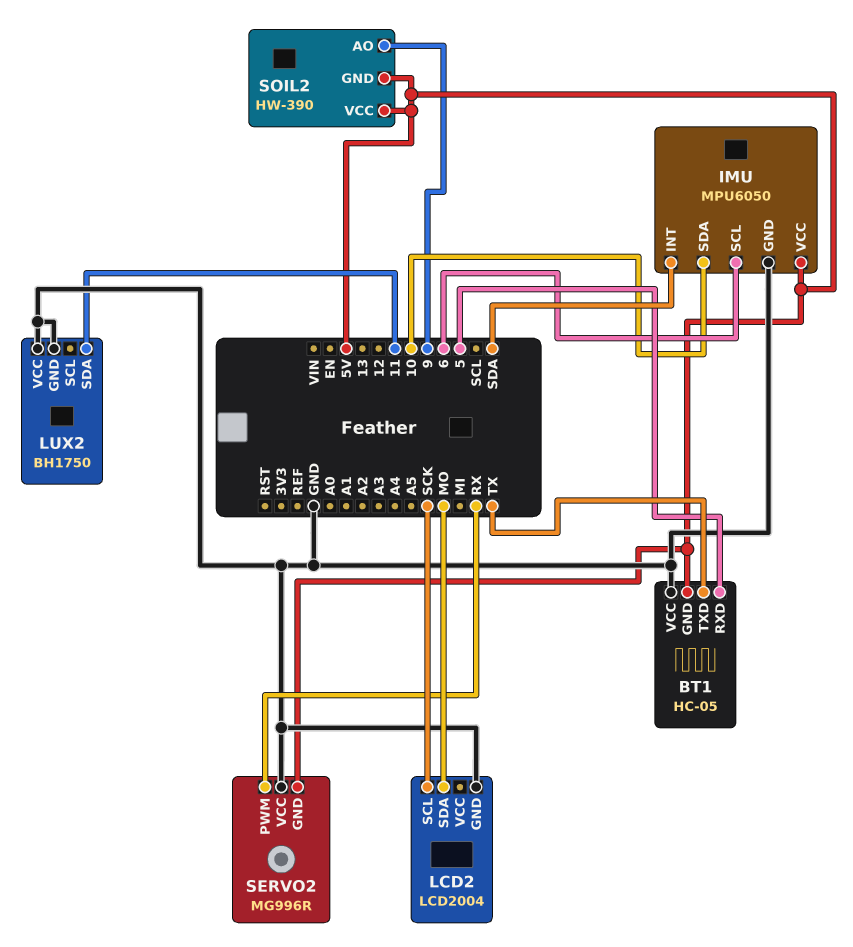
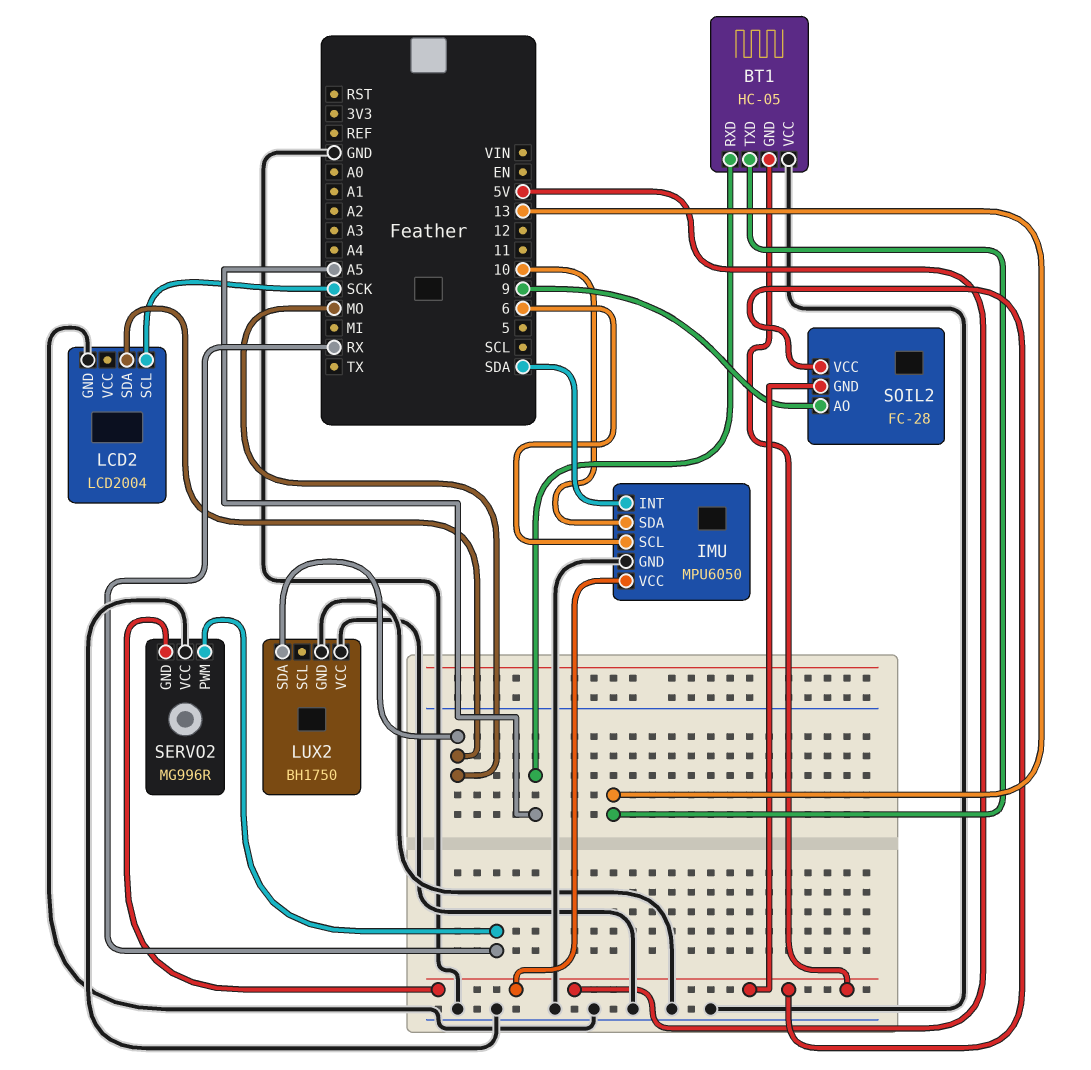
BT1 pin RXD: 5 -> A5
BT1 pin TXD: TX -> 13
LUX2 pin SDA: 11 -> MO
SOIL2: HW-390 -> FC-28

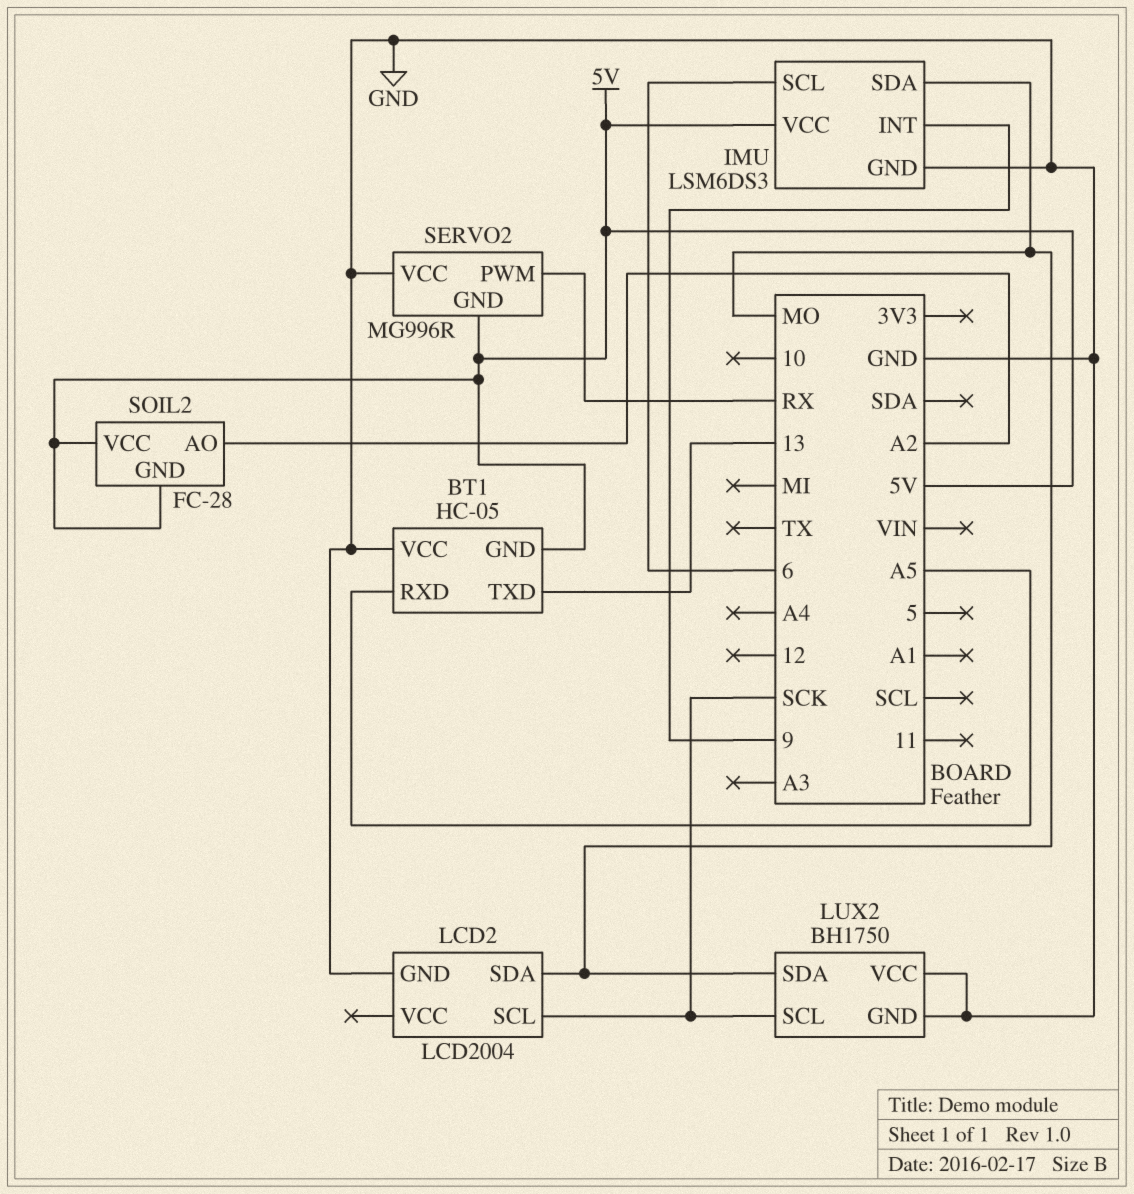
IMU: MPU6050 -> LSM6DS3
IMU pin INT: SDA -> 9
IMU pin SDA: 10 -> MO
LUX2 pin SCL: none -> SCK
SOIL2 pin AO: 9 -> A2

